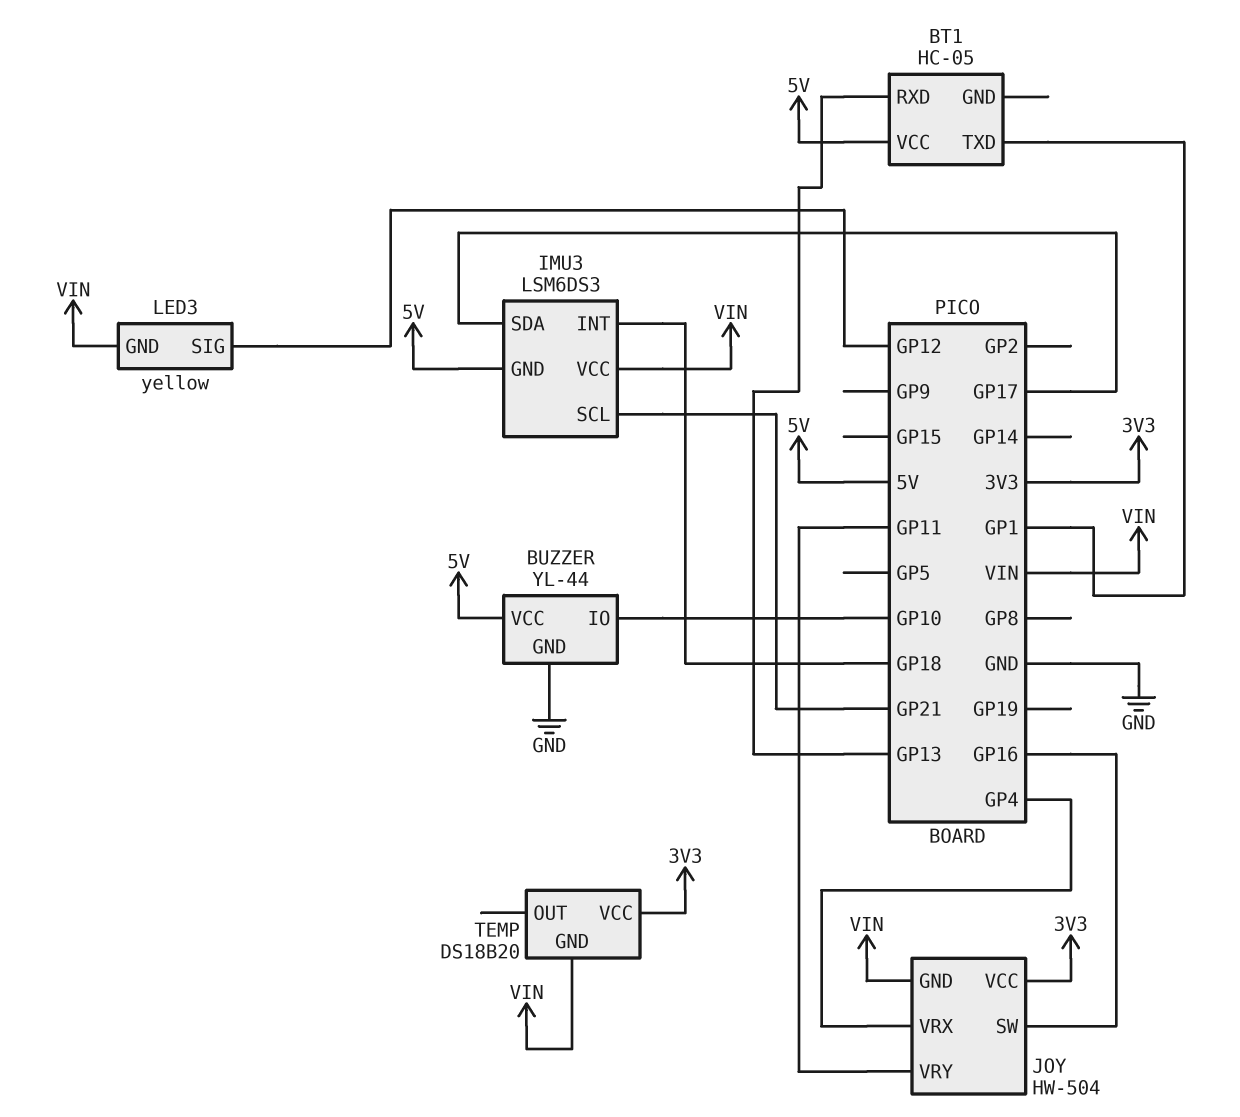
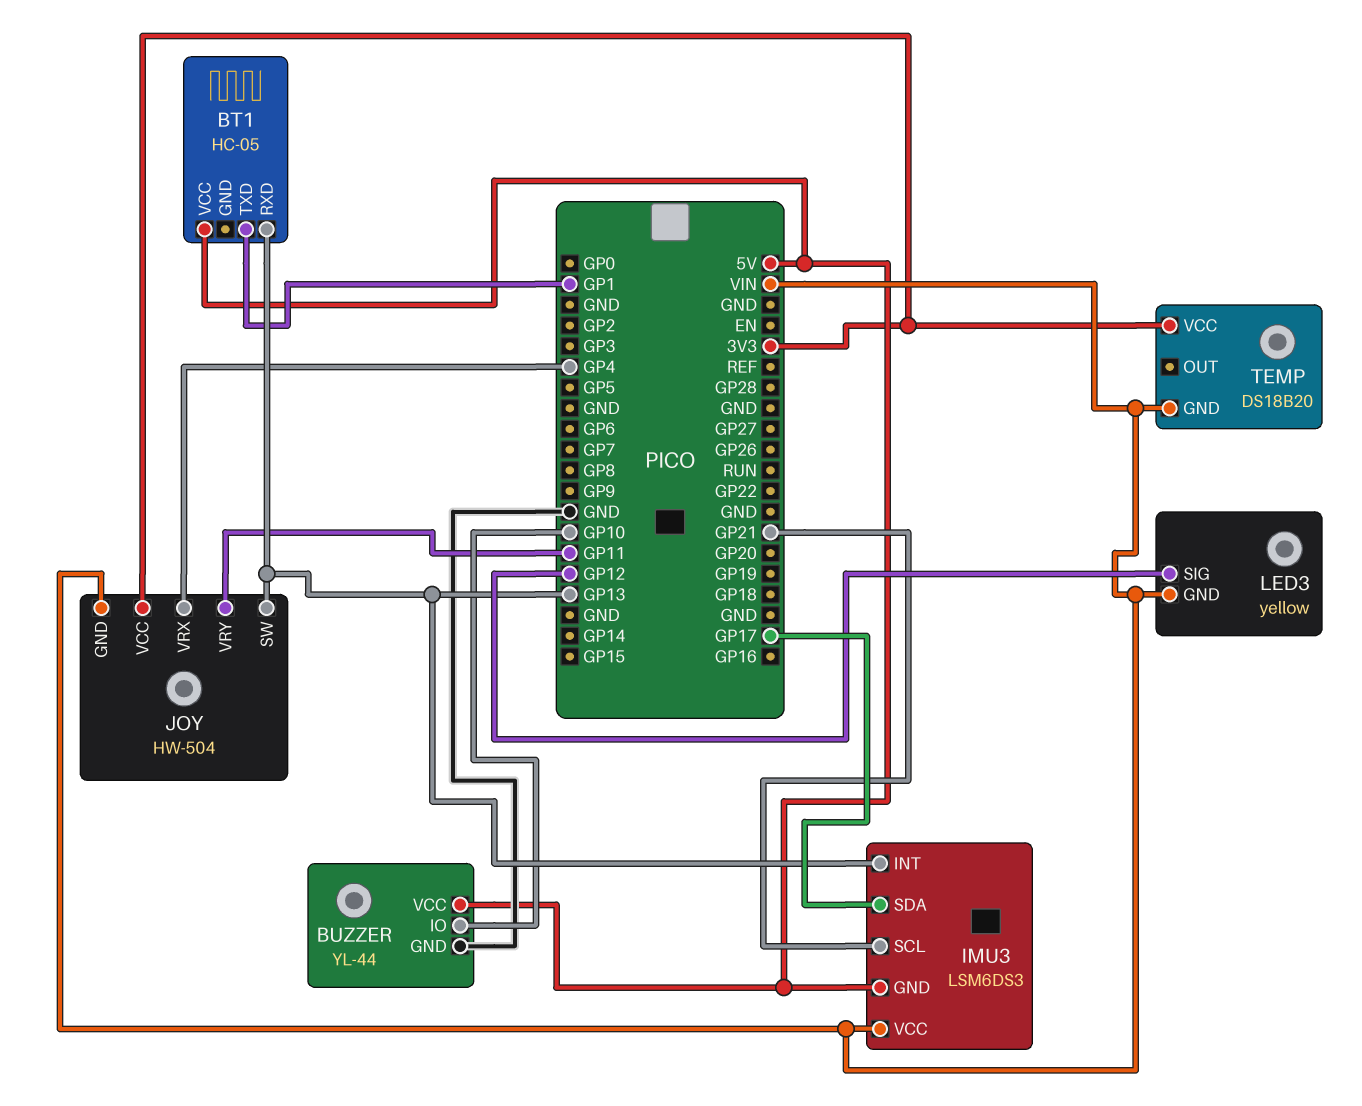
IMU3 pin INT: GP18 -> GP13
JOY pin SW: GP16 -> GP13

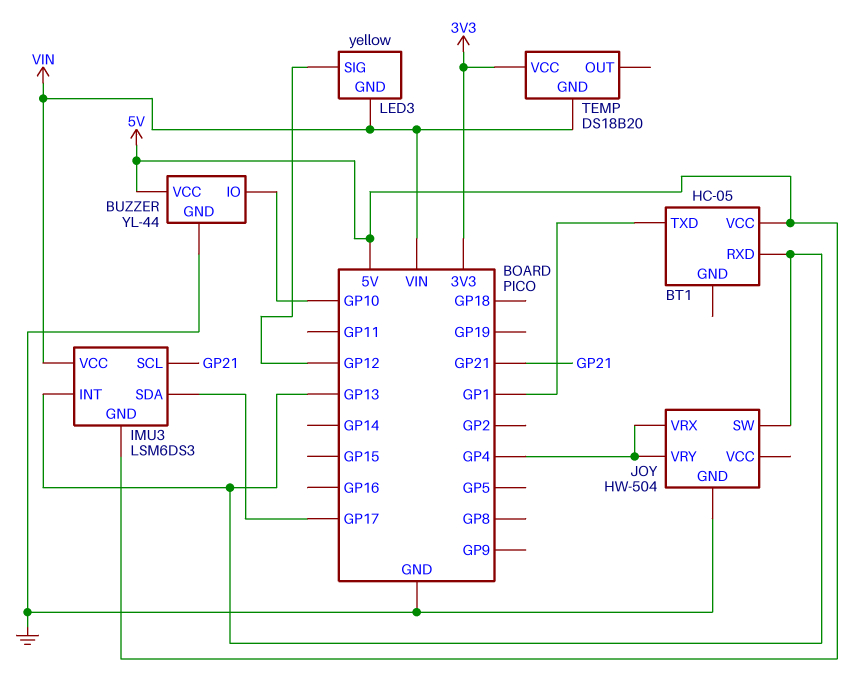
JOY pin GND: VIN -> GND
JOY pin VCC: 3V3 -> none
JOY pin VRY: GP11 -> GP4

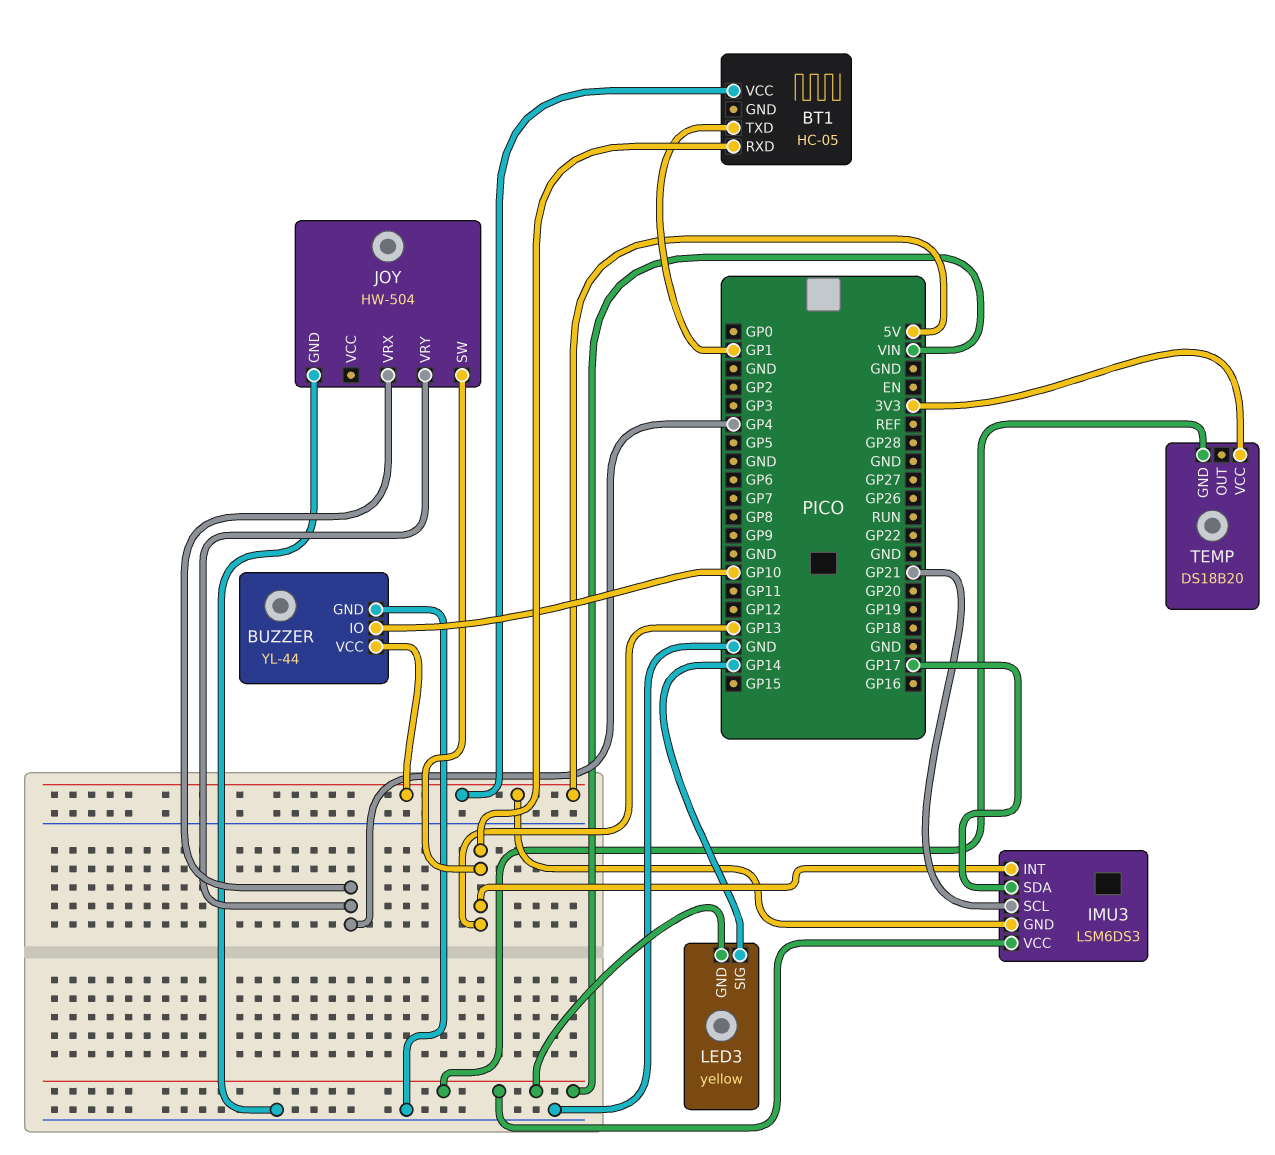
LED3 pin SIG: GP12 -> GP14

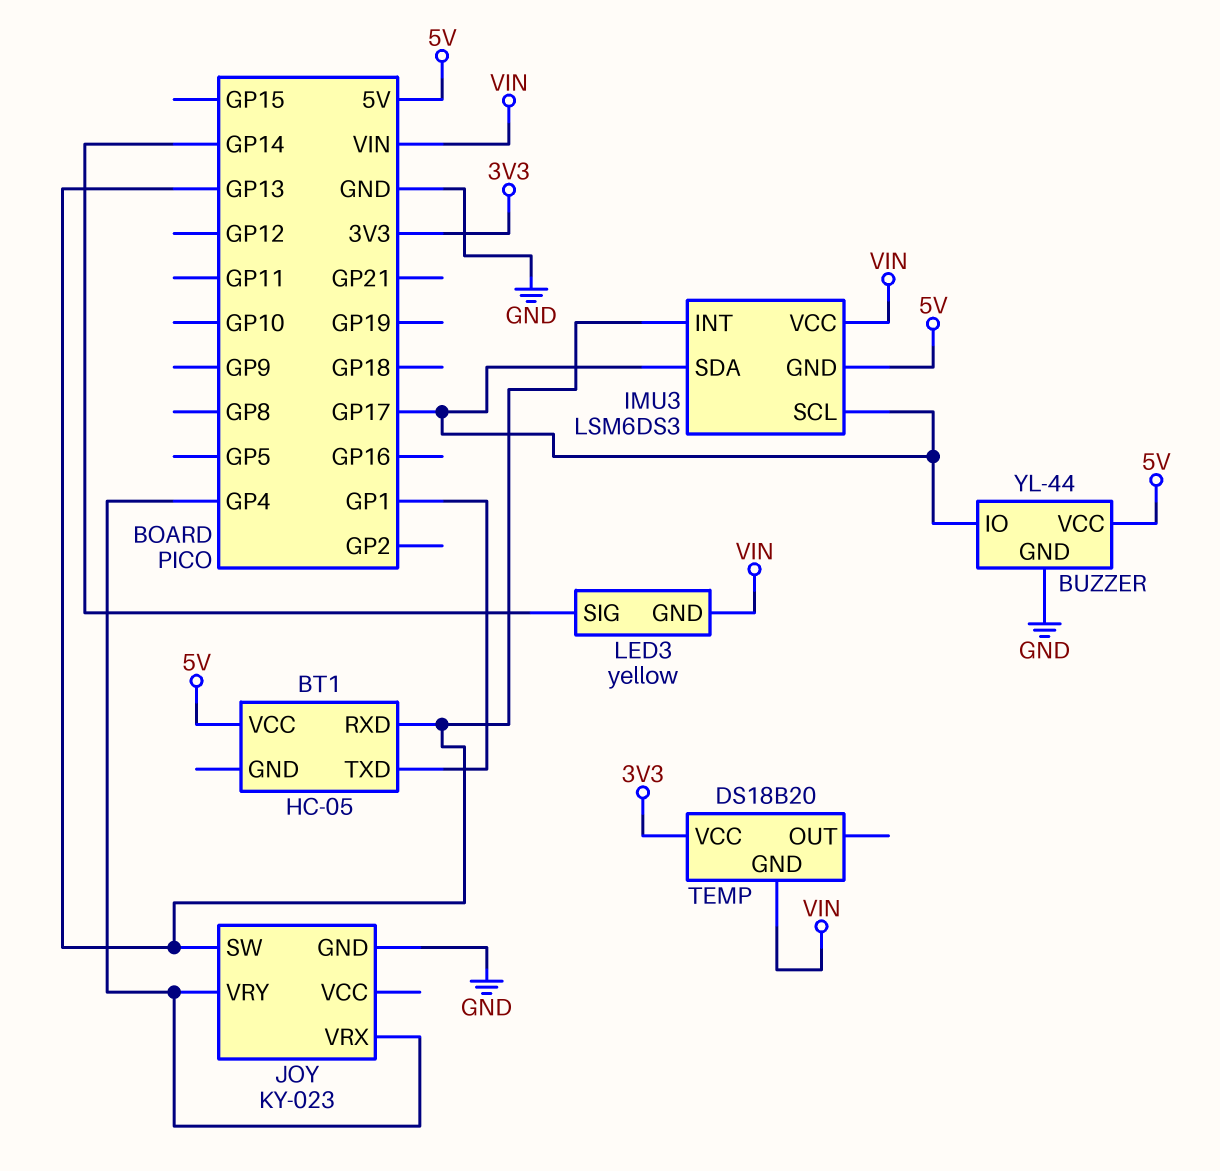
BUZZER pin IO: GP10 -> GP17
IMU3 pin SCL: GP21 -> GP17
JOY: HW-504 -> KY-023

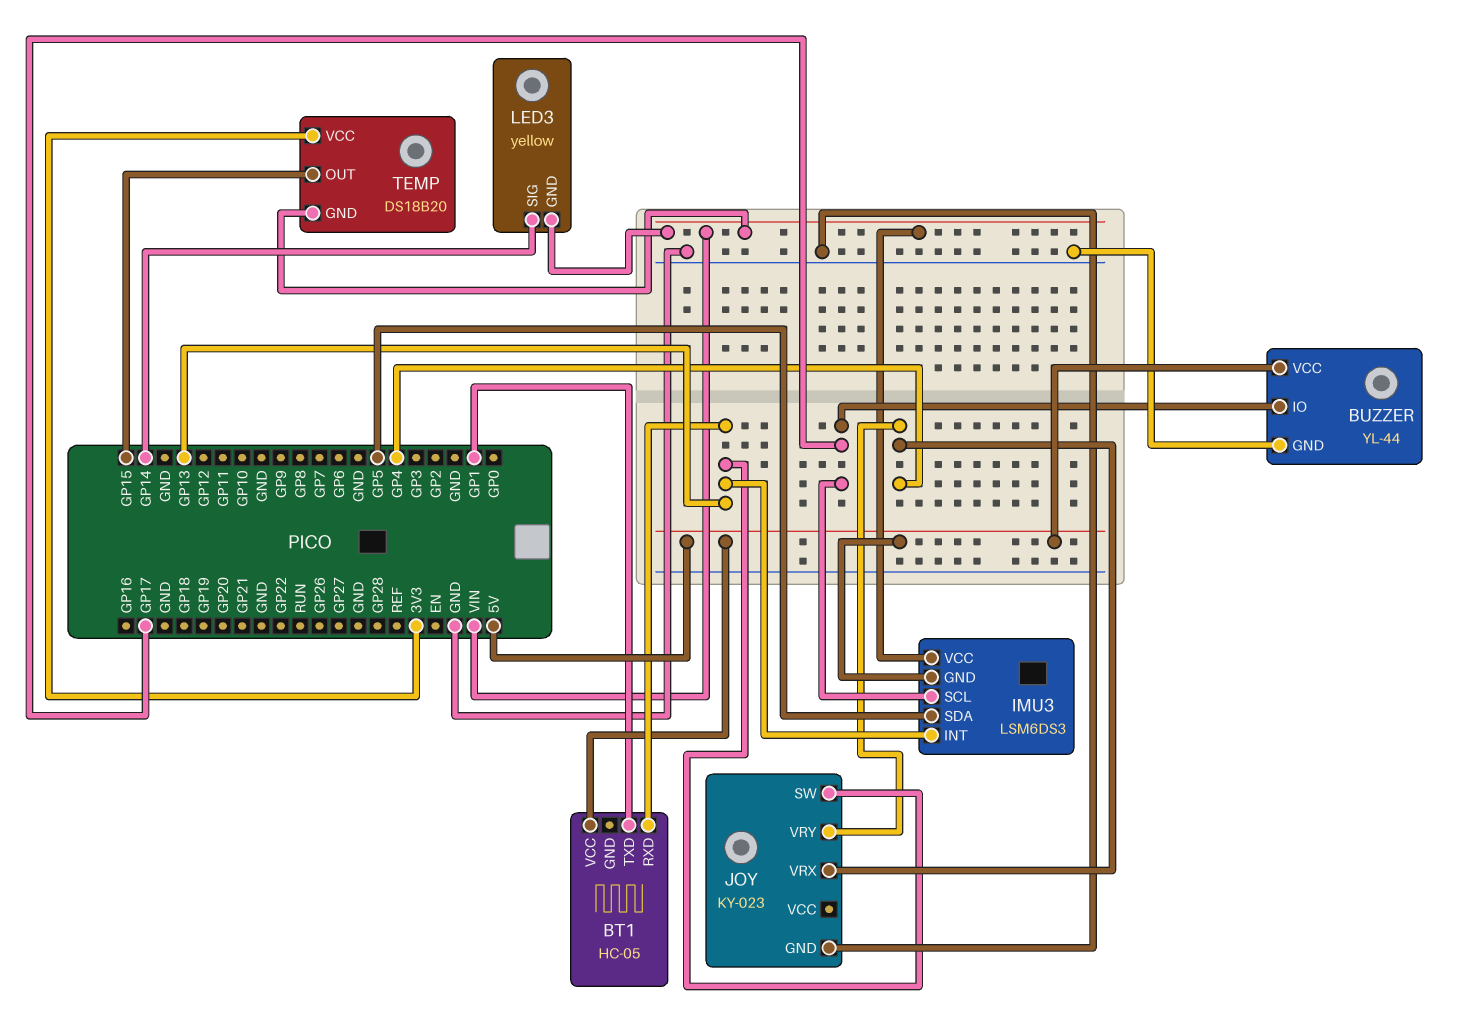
IMU3 pin SDA: GP17 -> GP5
TEMP pin OUT: none -> GP15

